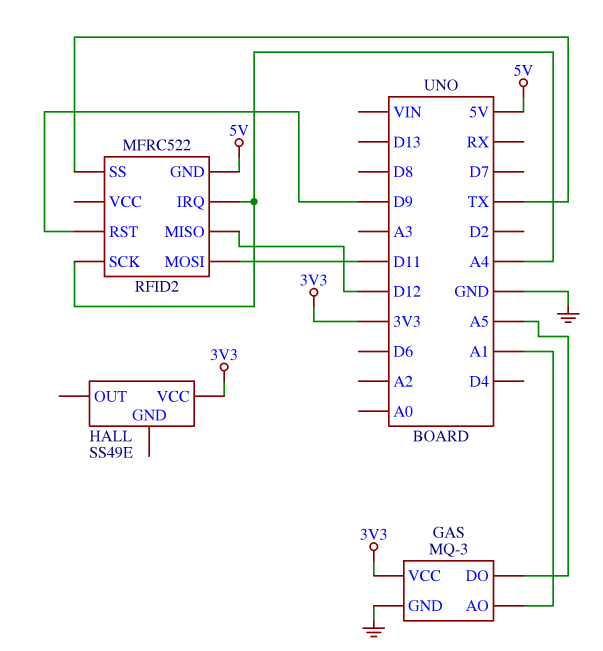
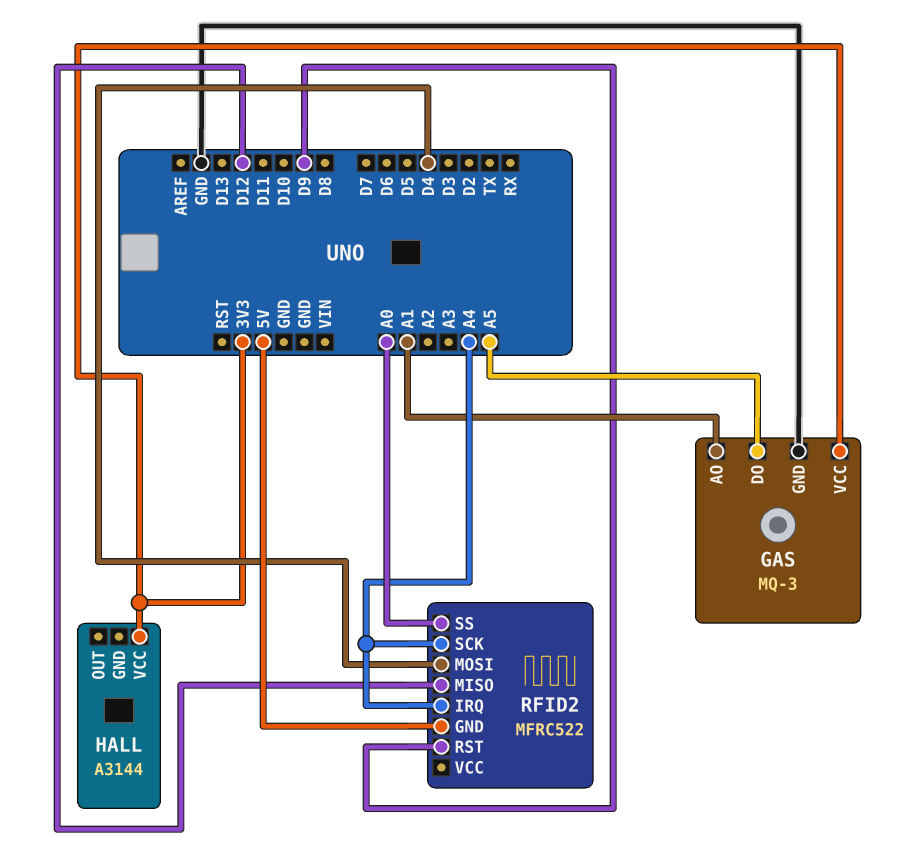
HALL: SS49E -> A3144
RFID2 pin MOSI: D11 -> D4
RFID2 pin SS: TX -> A0

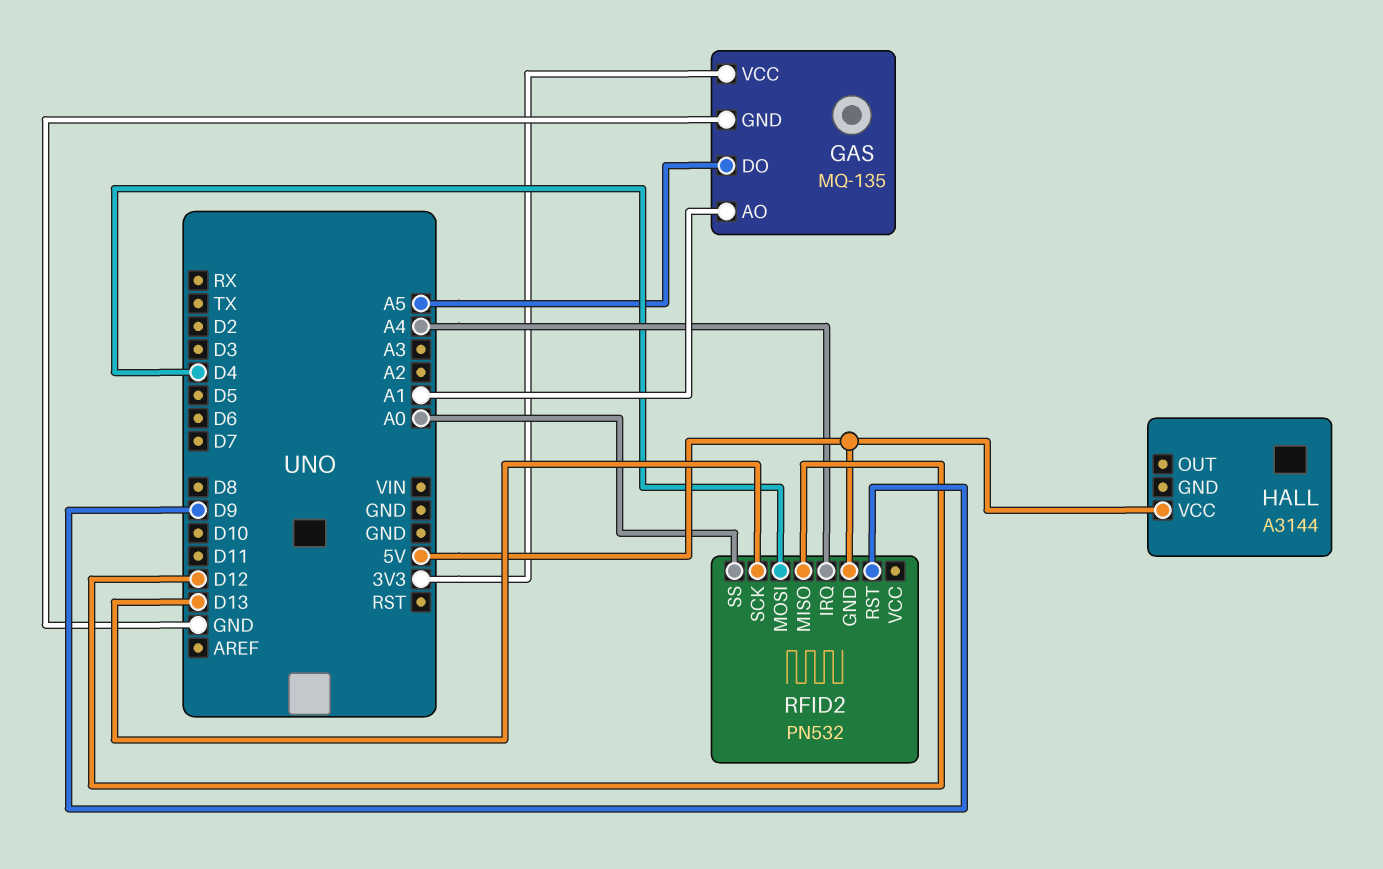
GAS: MQ-3 -> MQ-135
HALL pin VCC: 3V3 -> 5V
RFID2: MFRC522 -> PN532
RFID2 pin SCK: A4 -> D13

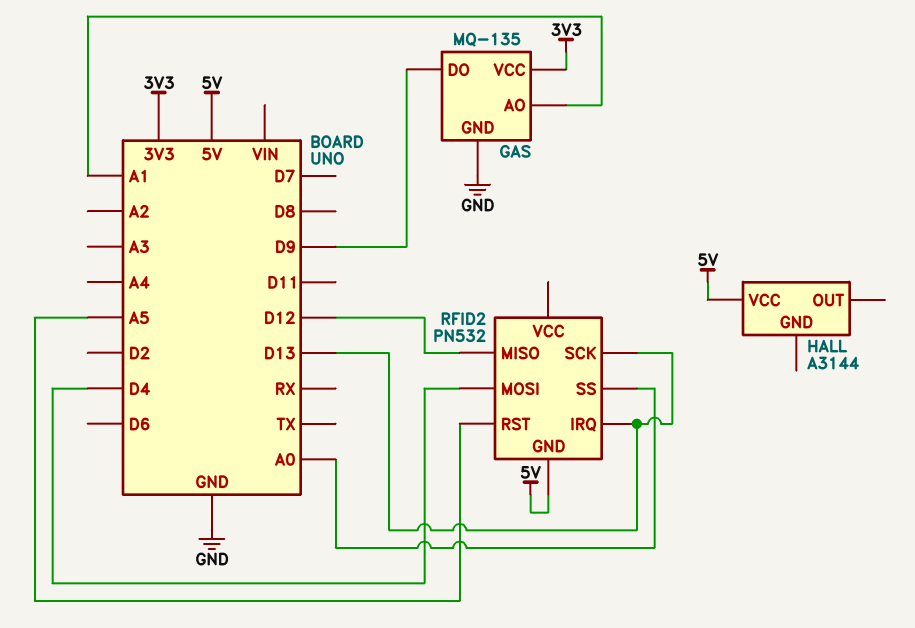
GAS pin DO: A5 -> D9
RFID2 pin IRQ: A4 -> D13
RFID2 pin RST: D9 -> A5

